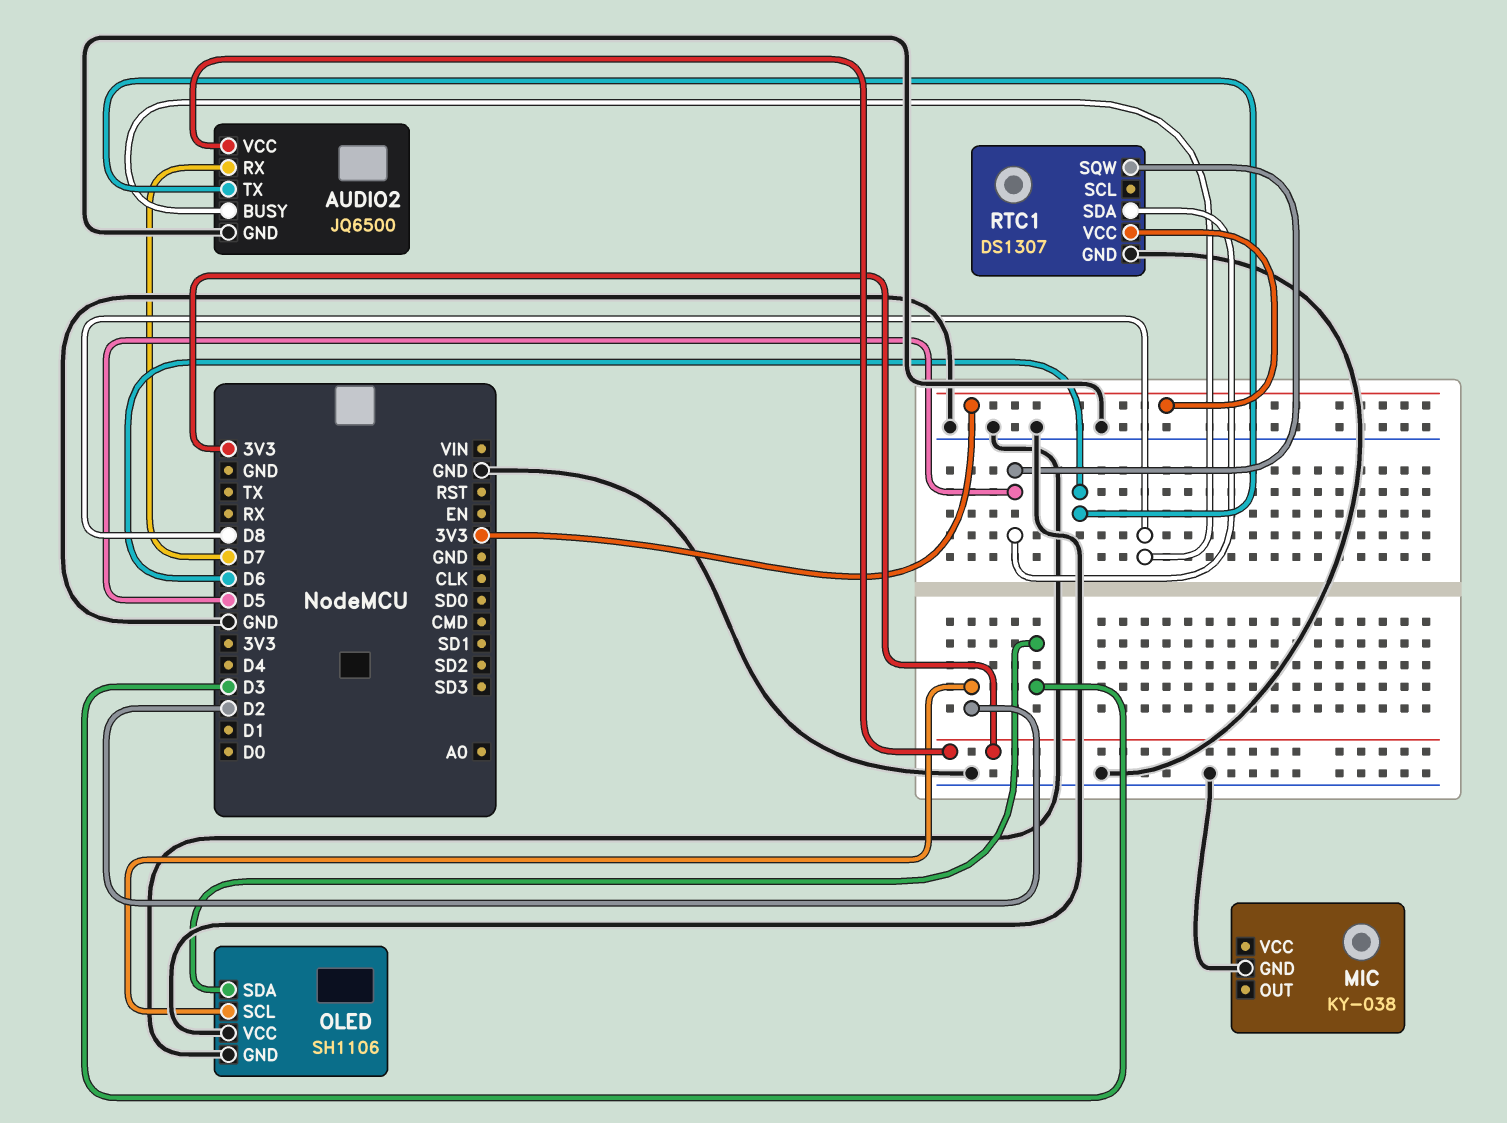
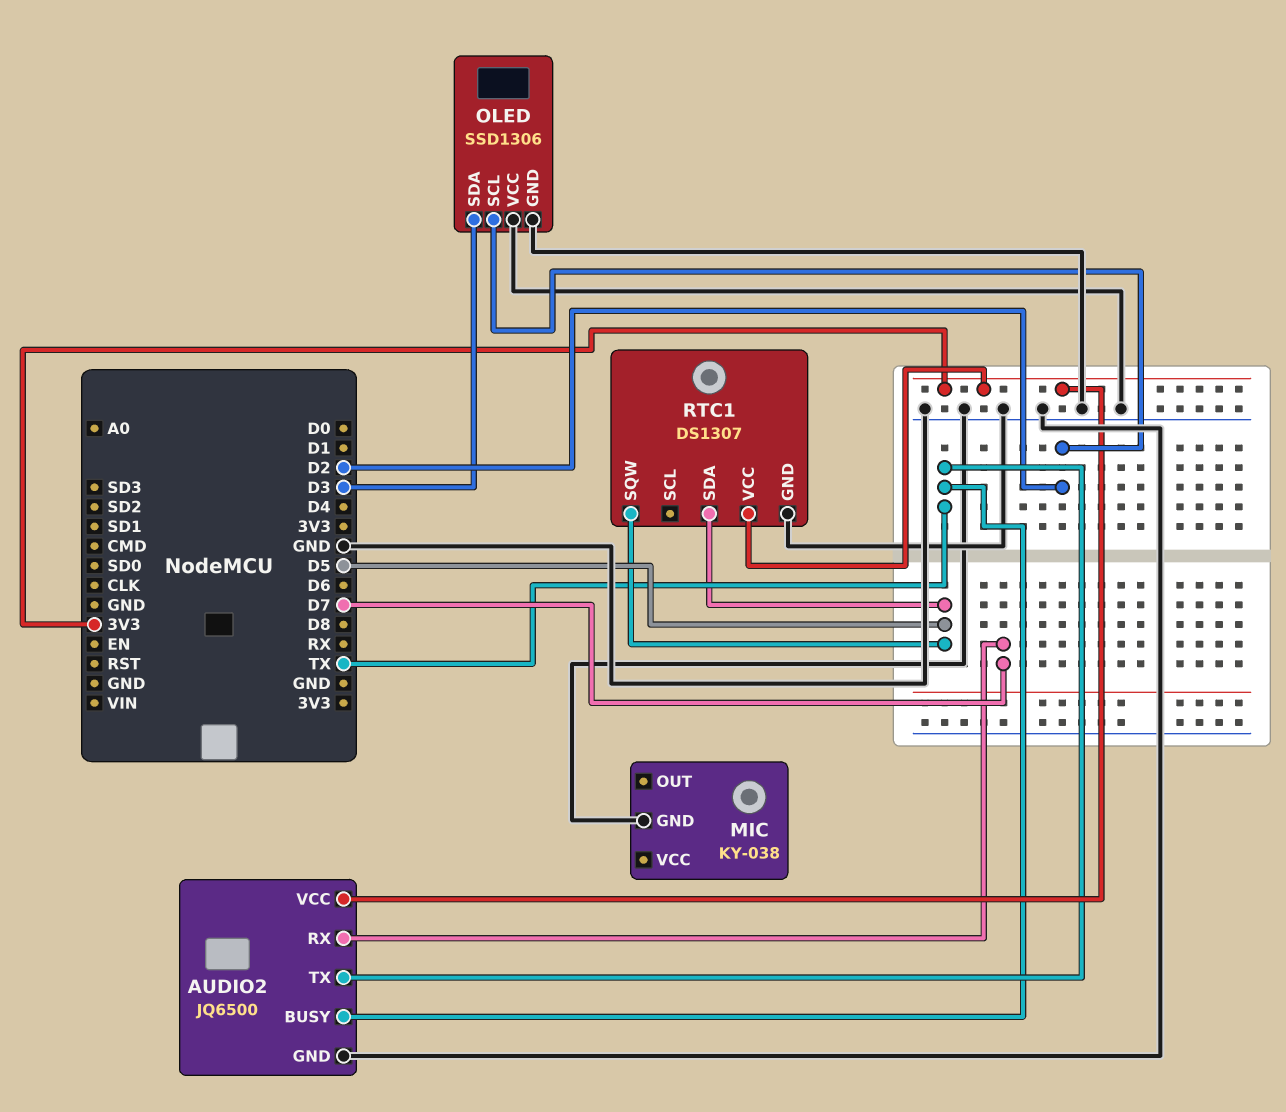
AUDIO2 pin BUSY: D8 -> TX
AUDIO2 pin TX: D6 -> TX
OLED: SH1106 -> SSD1306

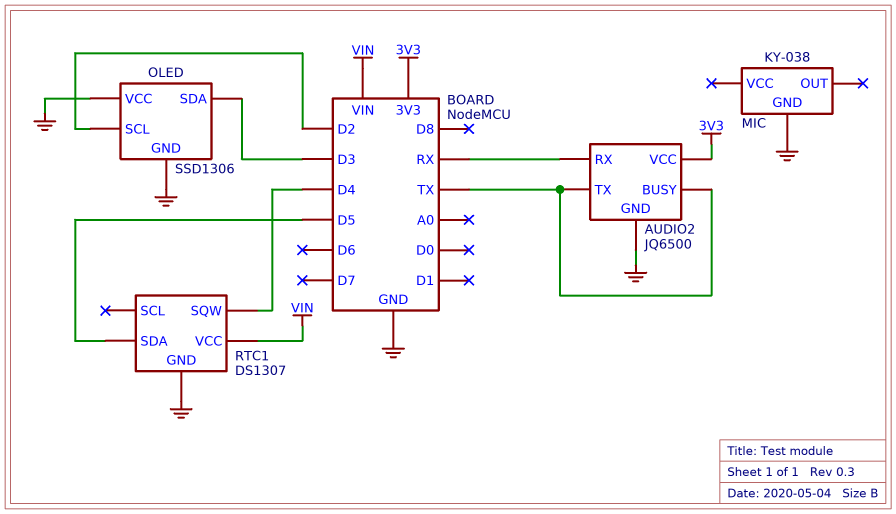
AUDIO2 pin RX: D7 -> RX
RTC1 pin SQW: D5 -> D4
RTC1 pin VCC: 3V3 -> VIN

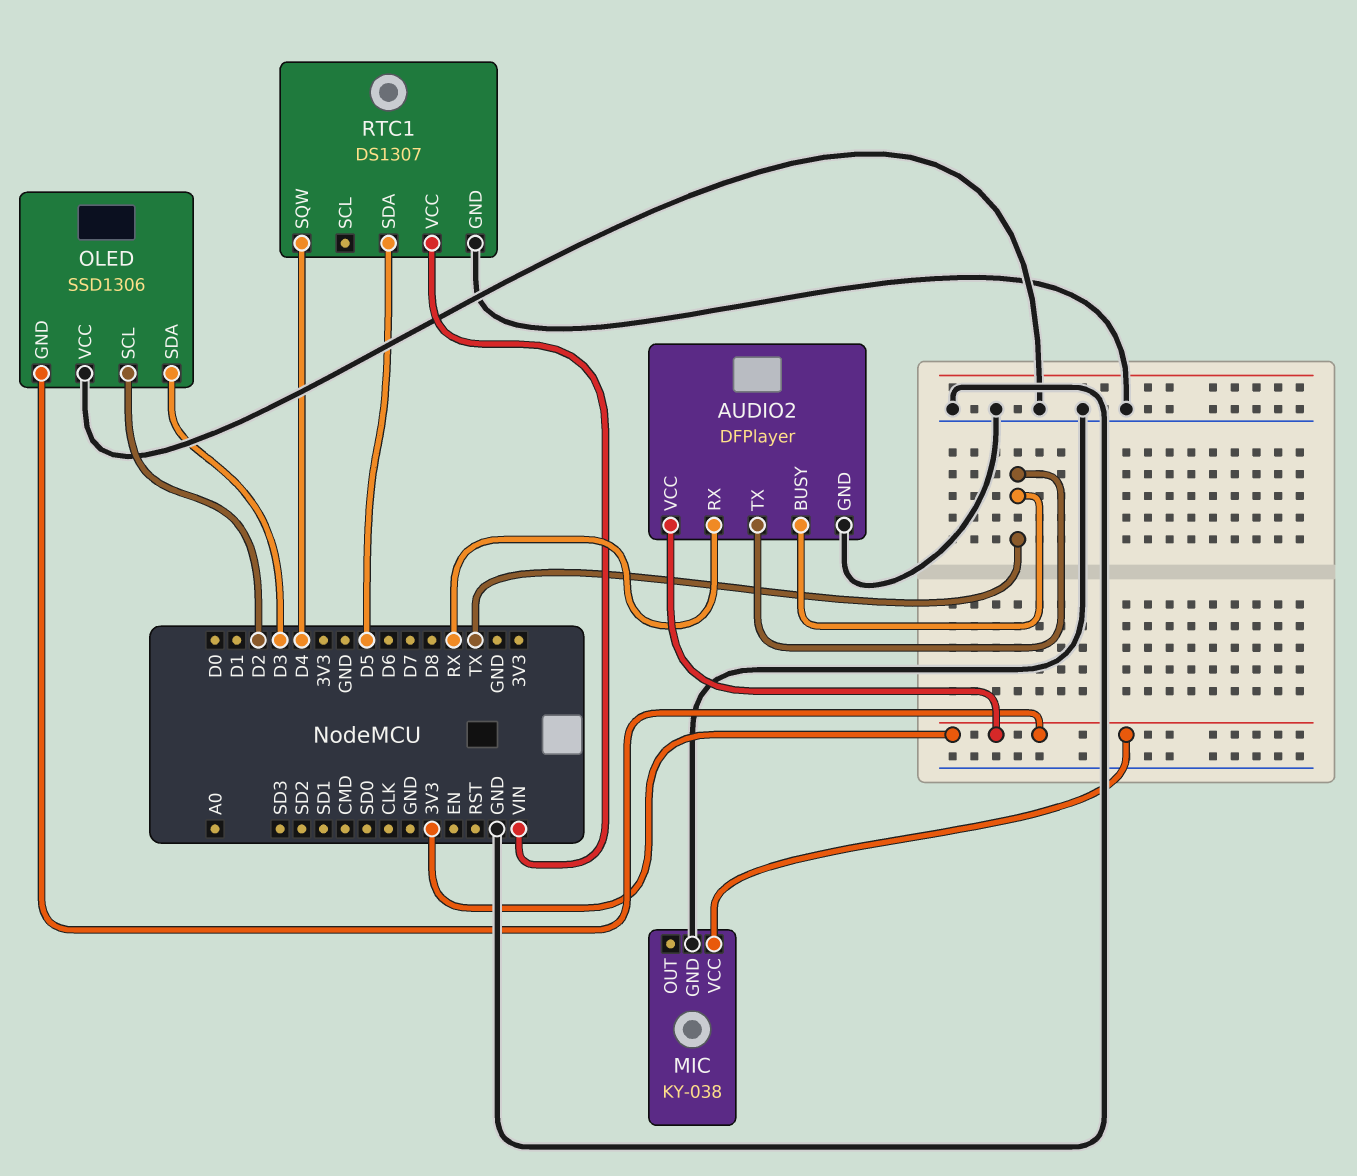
AUDIO2: JQ6500 -> DFPlayer
MIC pin VCC: none -> 3V3
OLED pin GND: GND -> 3V3

